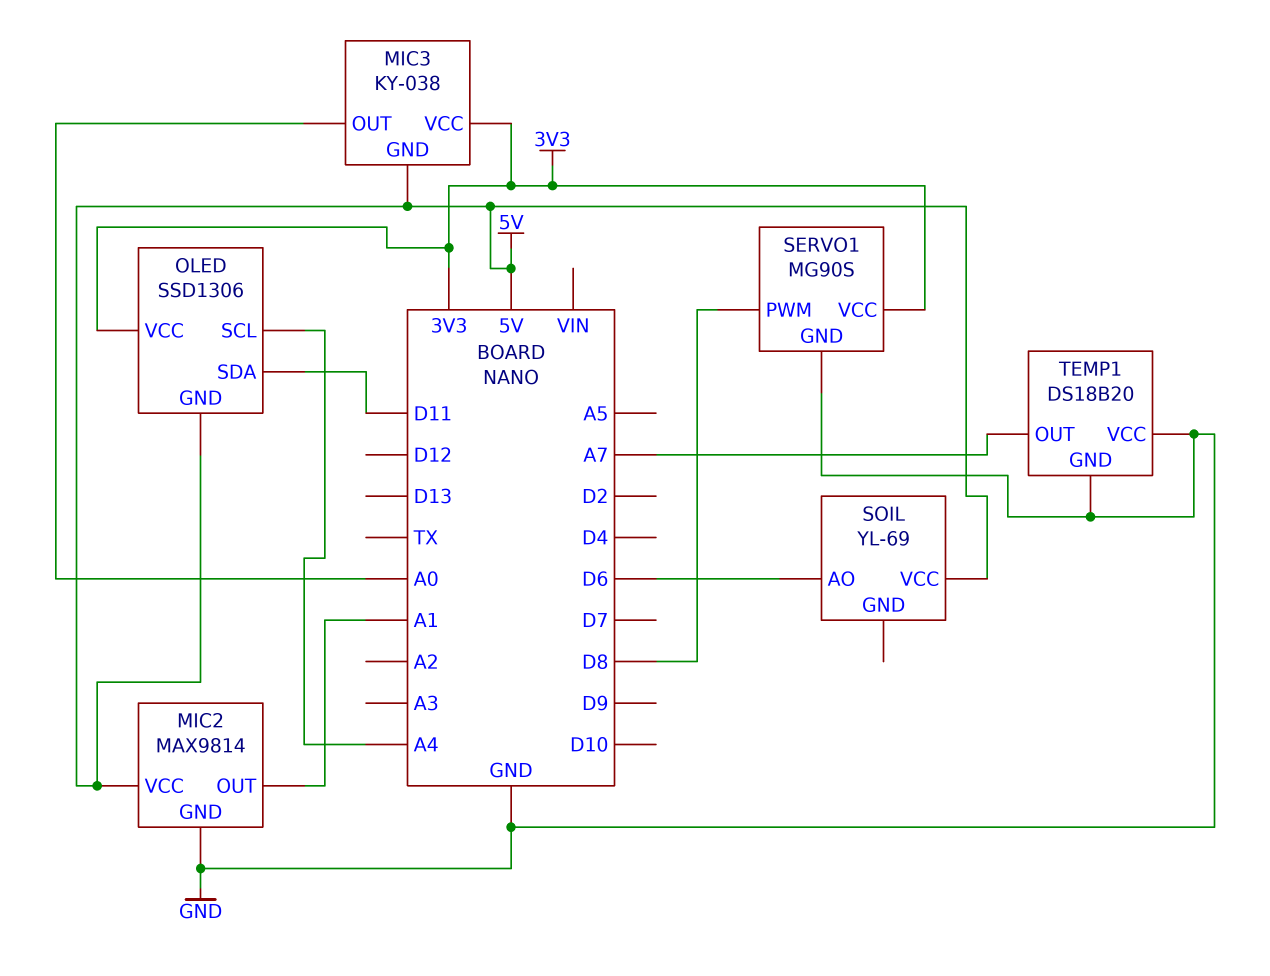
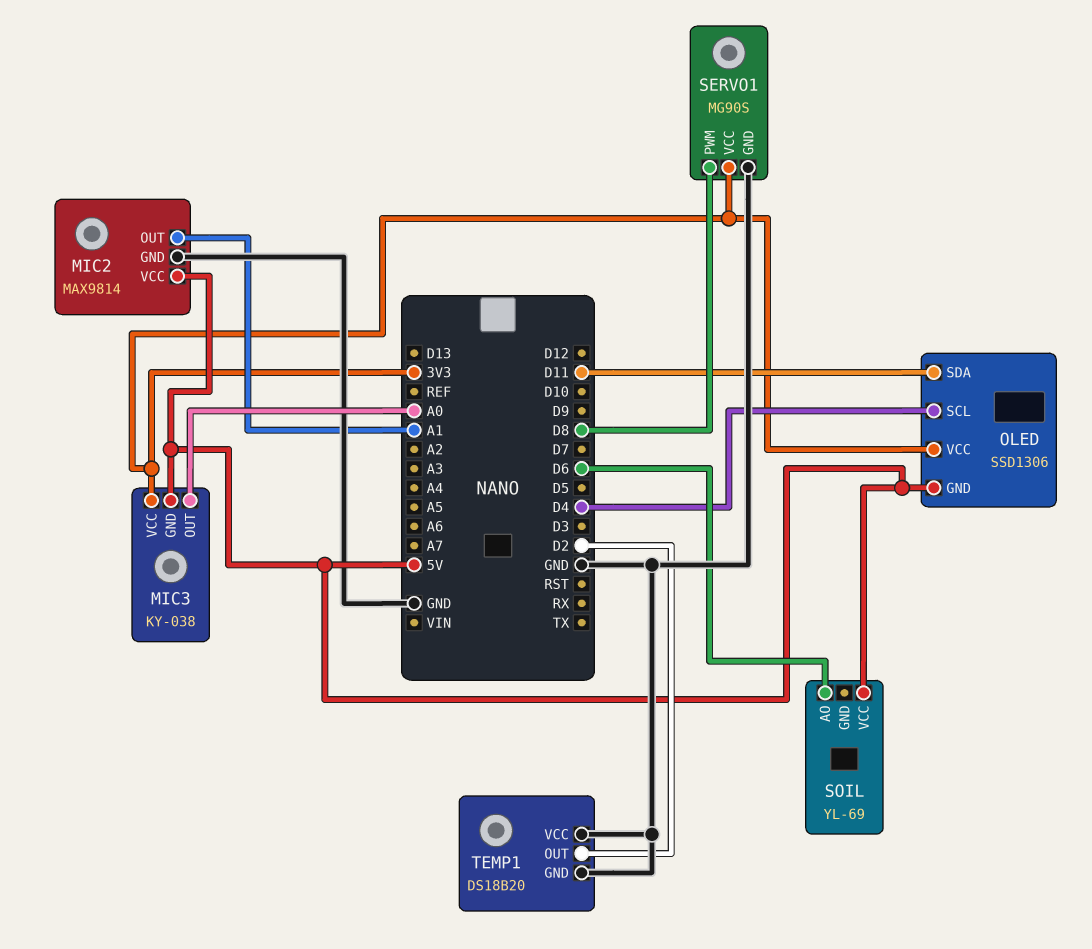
OLED pin SCL: A4 -> D4
TEMP1 pin OUT: A7 -> D2

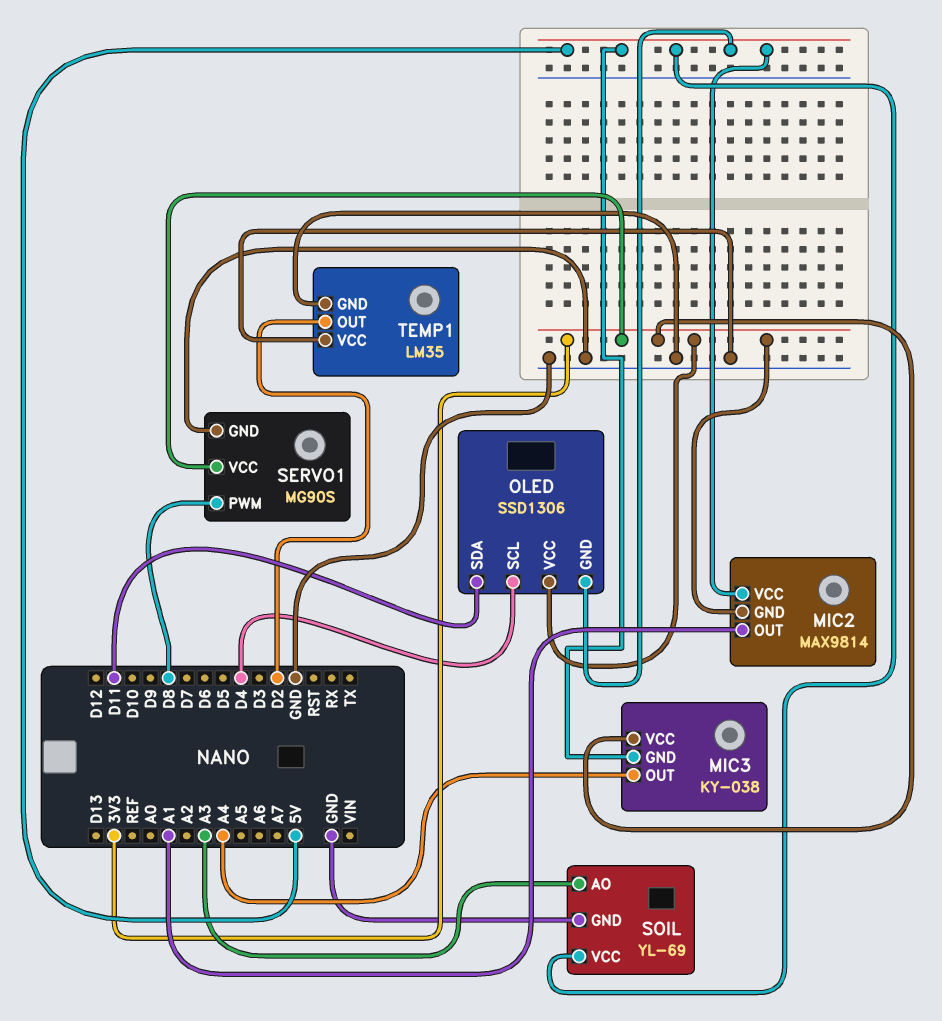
MIC2 pin GND: GND -> 3V3
MIC3 pin OUT: A0 -> A4
SOIL pin AO: D6 -> A3
SOIL pin GND: none -> GND
TEMP1: DS18B20 -> LM35

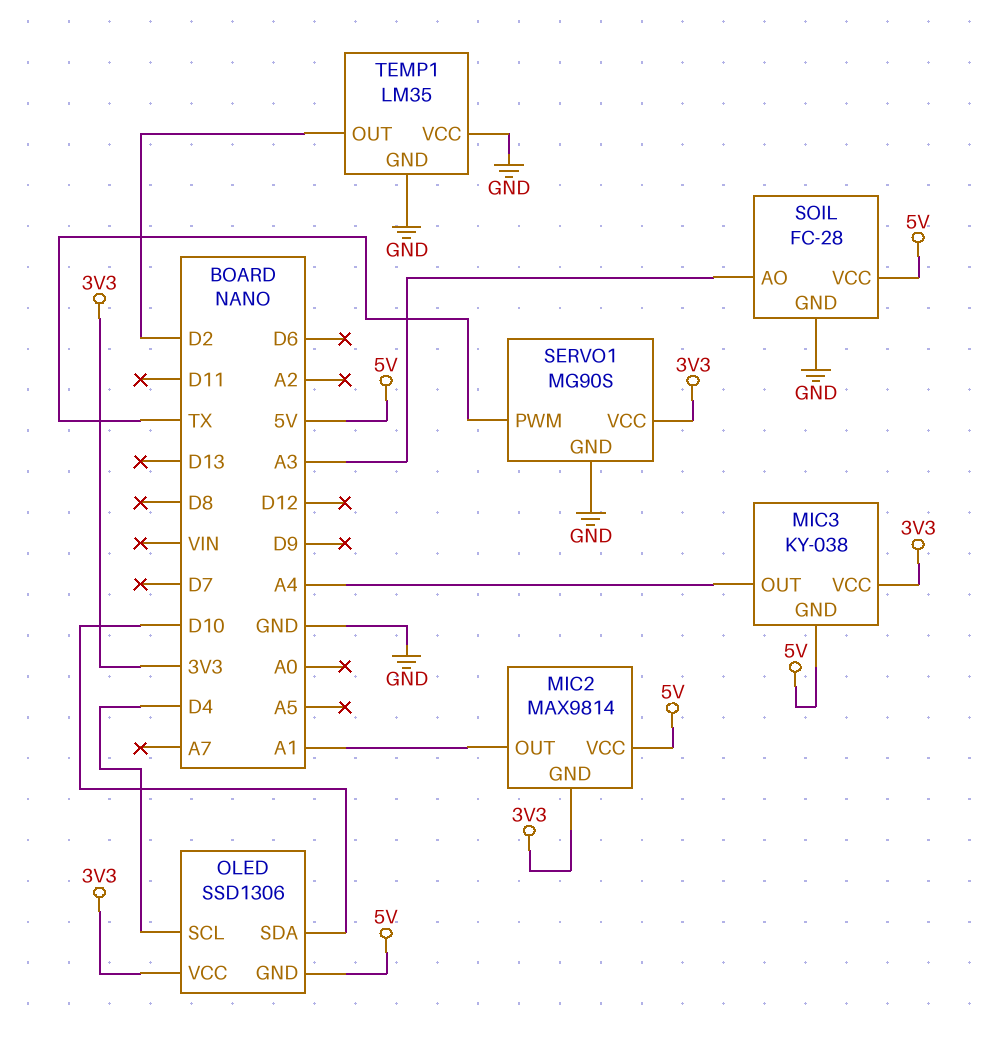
OLED pin SDA: D11 -> D10
SERVO1 pin PWM: D8 -> TX
SOIL: YL-69 -> FC-28

